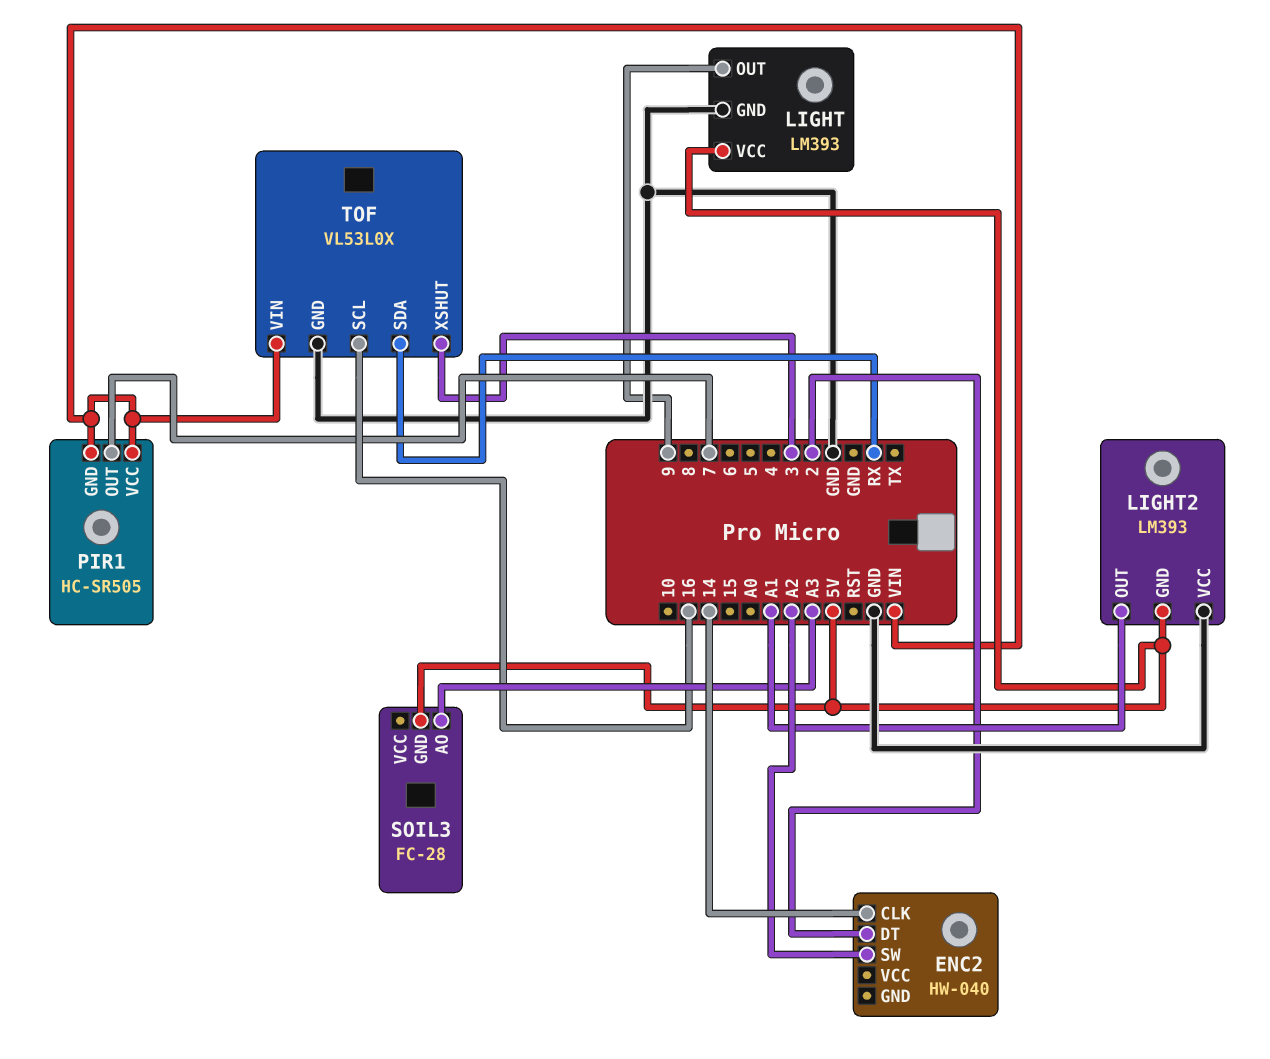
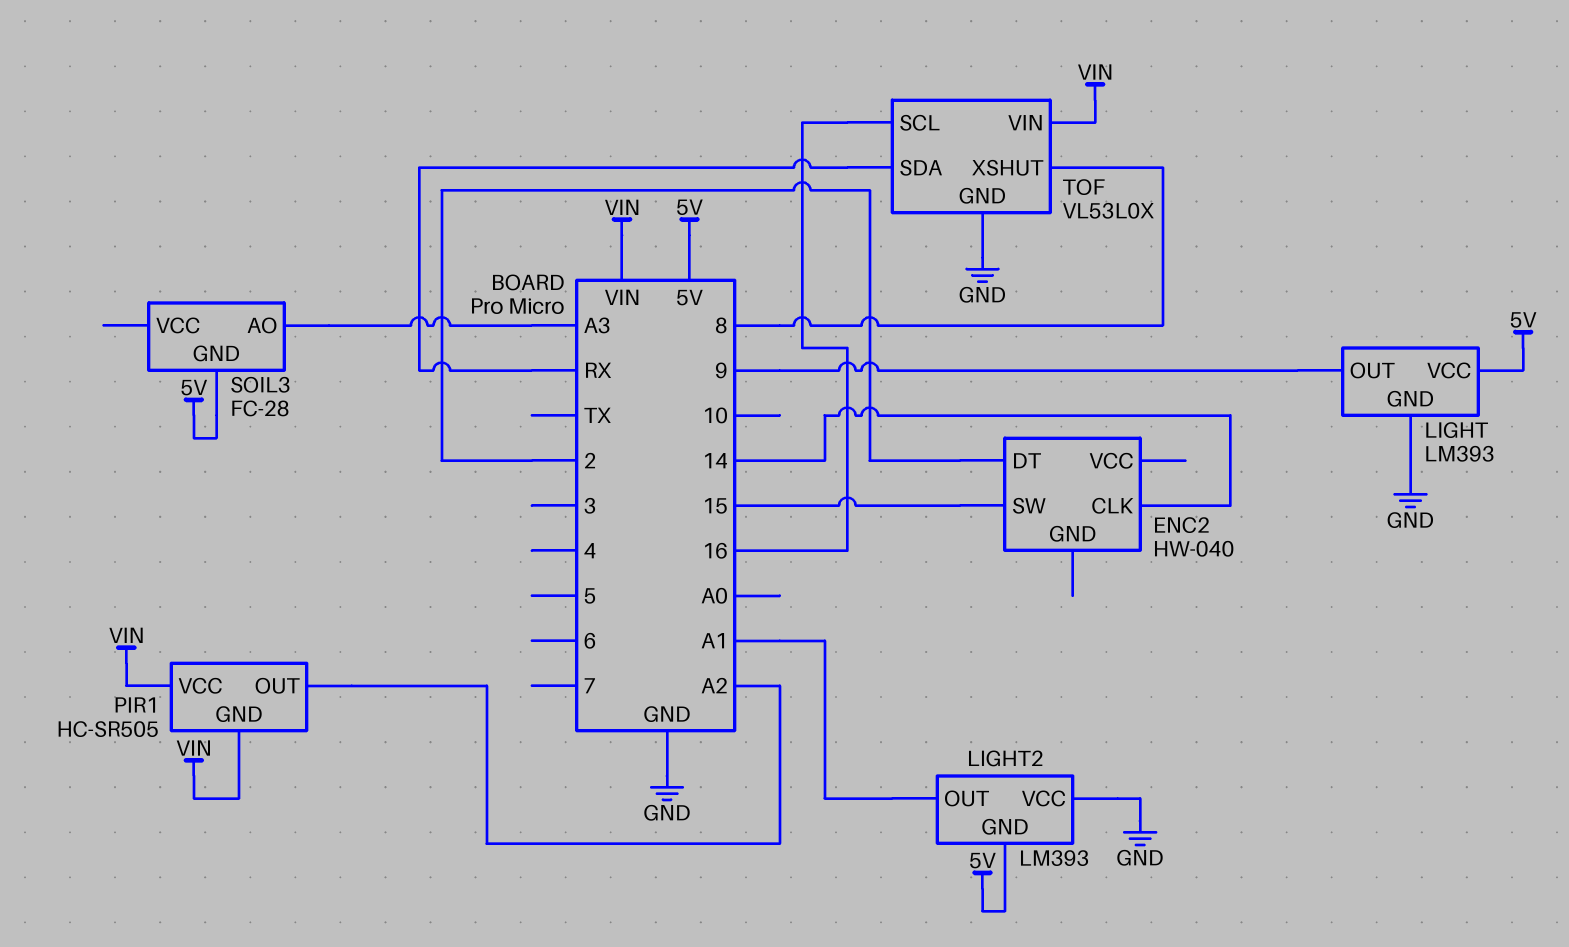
ENC2 pin SW: A2 -> 15
PIR1 pin OUT: 7 -> A2
TOF pin XSHUT: 3 -> 8

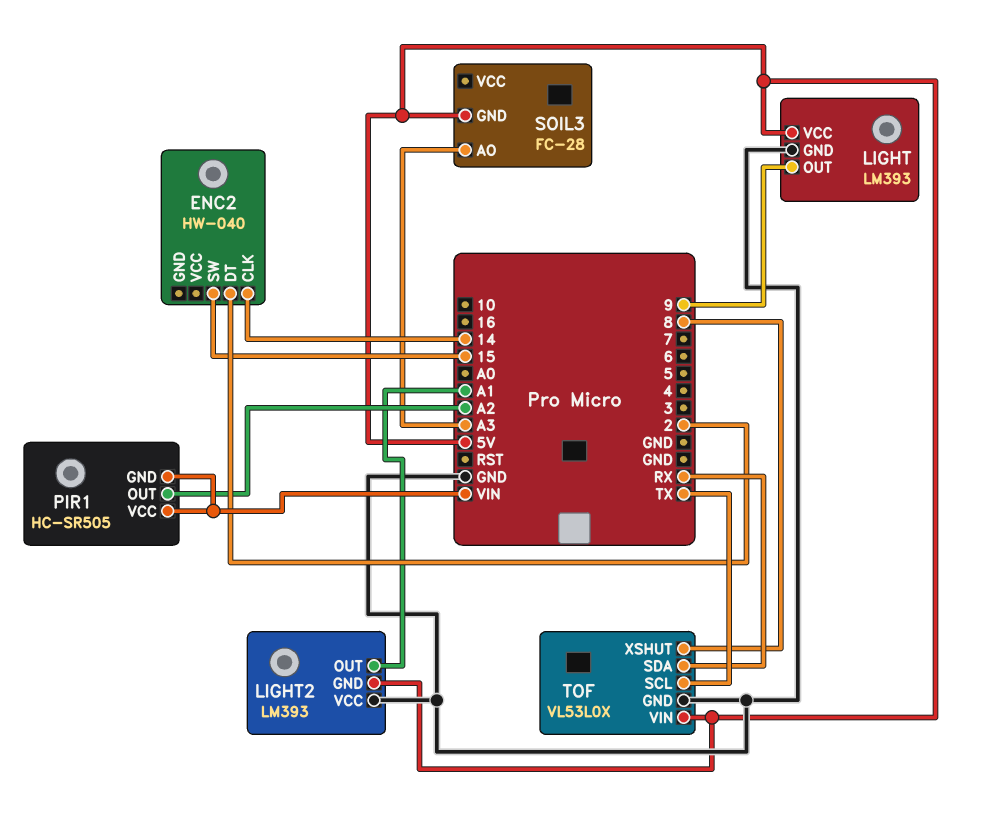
TOF pin SCL: 16 -> TX
TOF pin VIN: VIN -> 5V

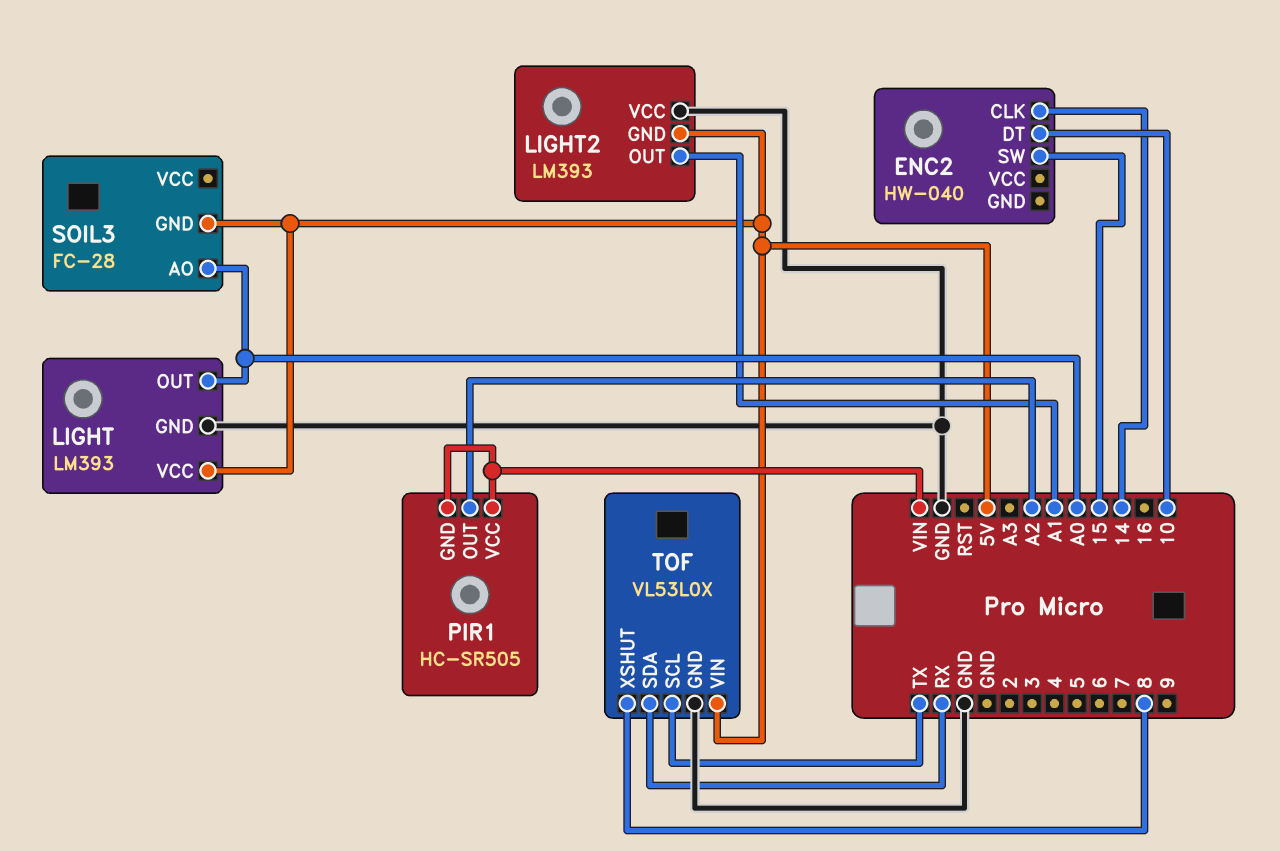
ENC2 pin DT: 2 -> 10
LIGHT pin OUT: 9 -> A0
SOIL3 pin AO: A3 -> A0

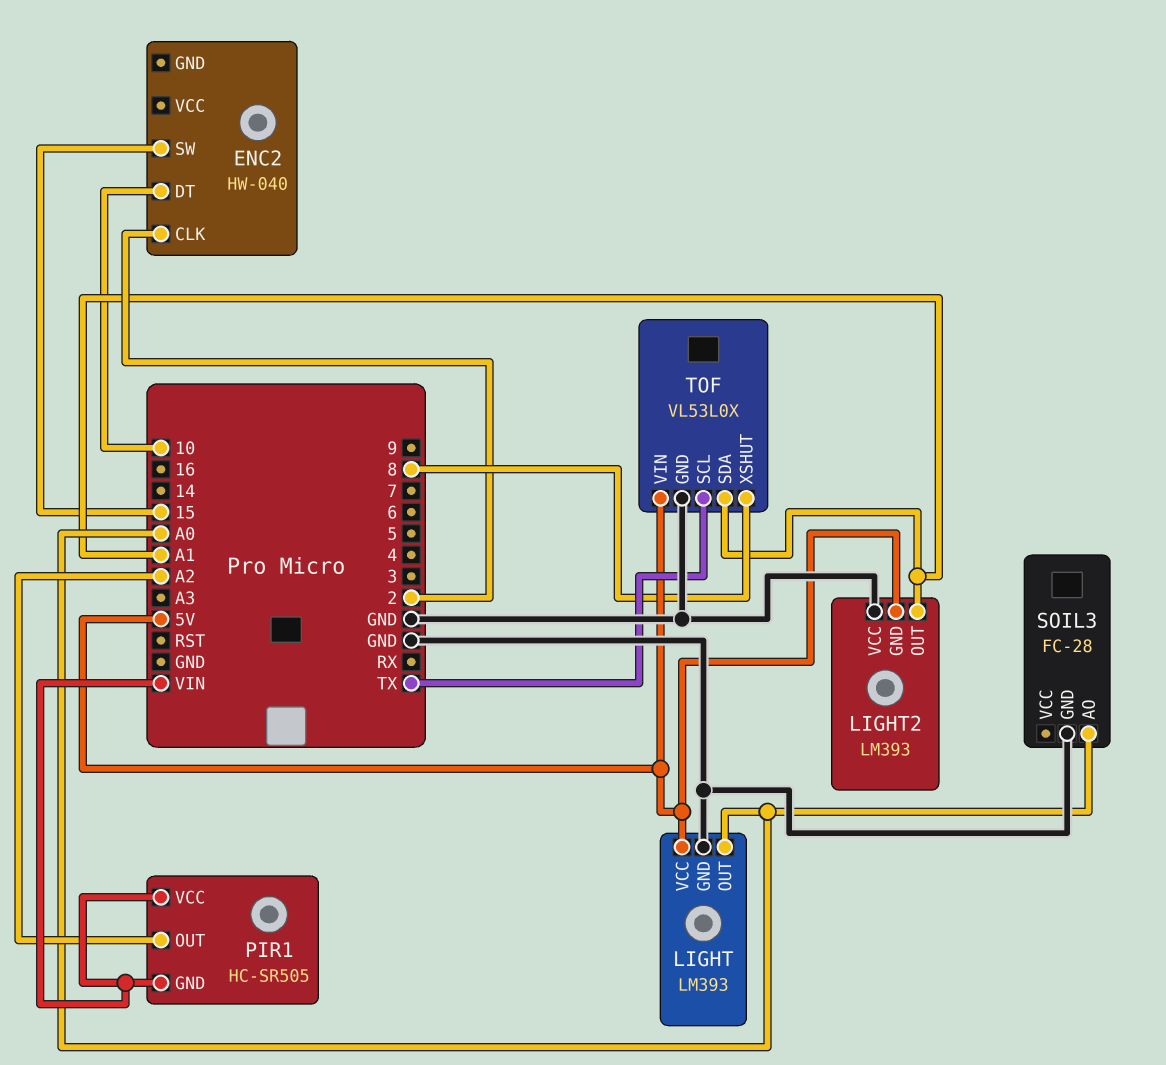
ENC2 pin CLK: 14 -> 2
SOIL3 pin GND: 5V -> GND
TOF pin SDA: RX -> A1

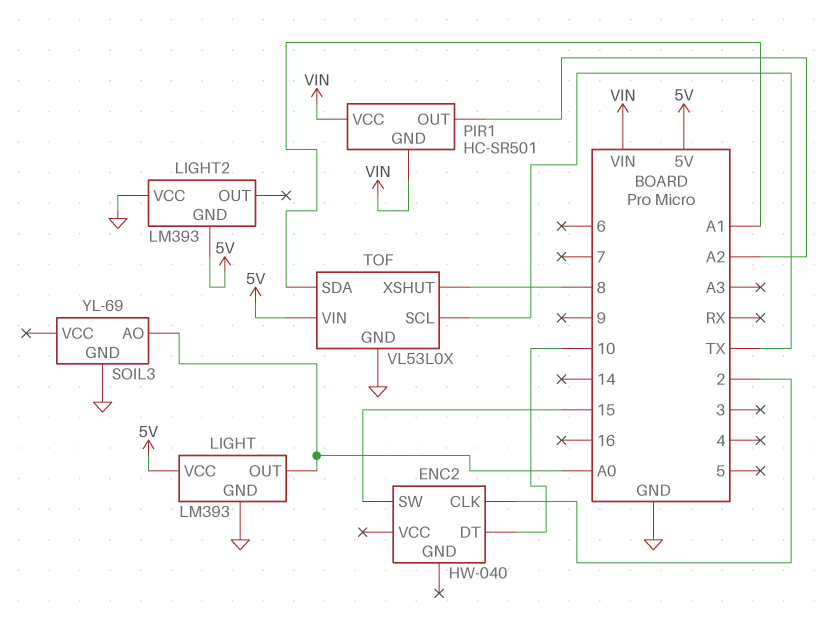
LIGHT2 pin OUT: A1 -> none
PIR1: HC-SR505 -> HC-SR501
SOIL3: FC-28 -> YL-69

